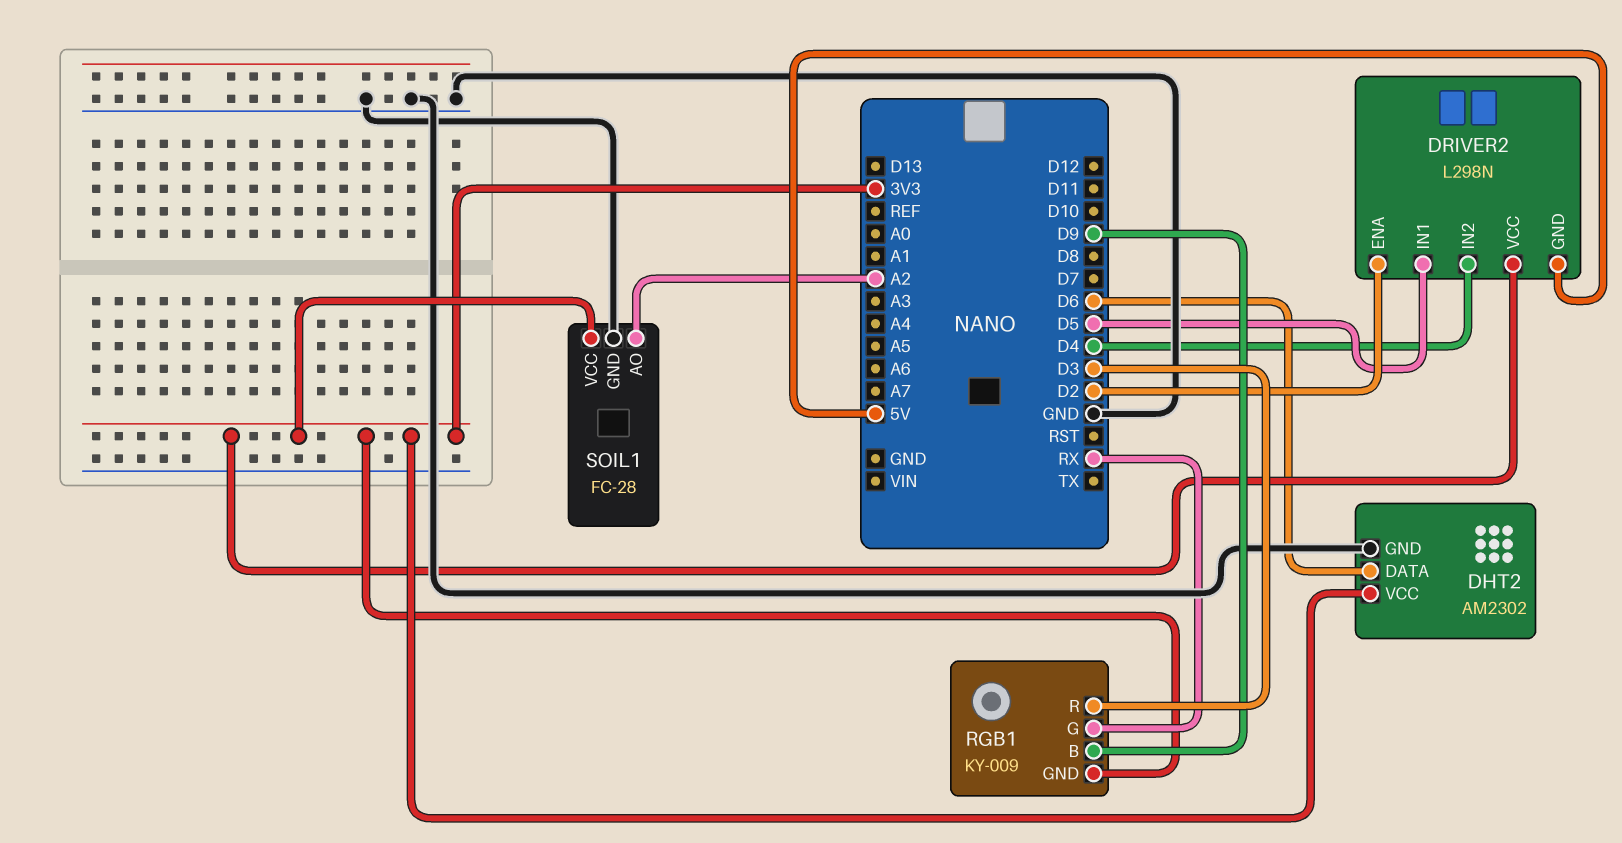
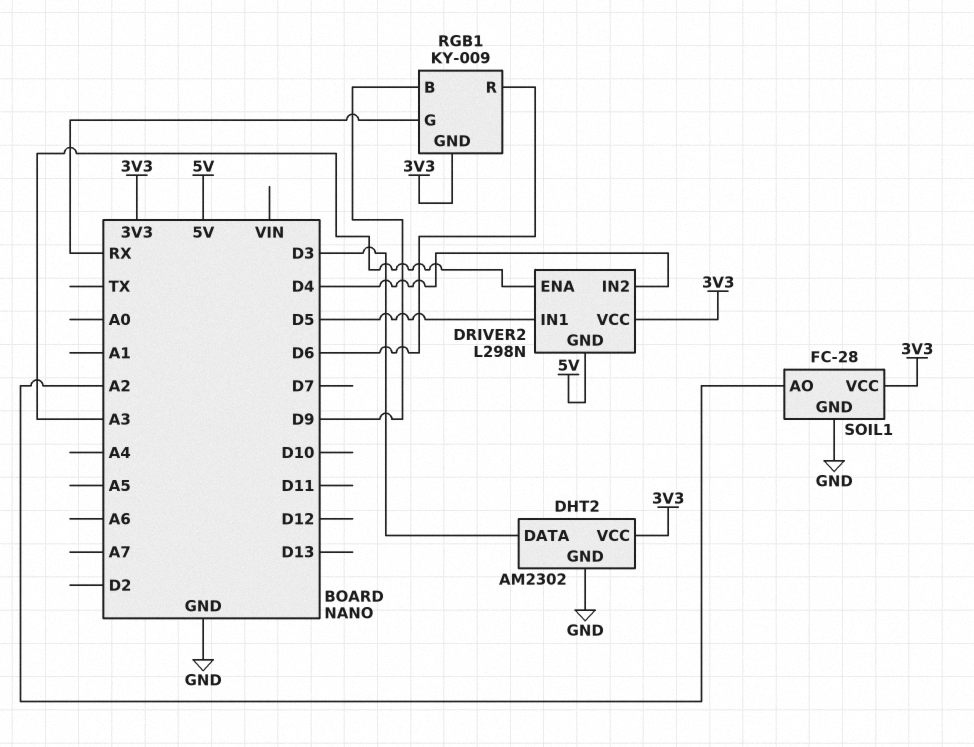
DHT2 pin DATA: D6 -> D3
DRIVER2 pin ENA: D2 -> A3
RGB1 pin R: D3 -> D6

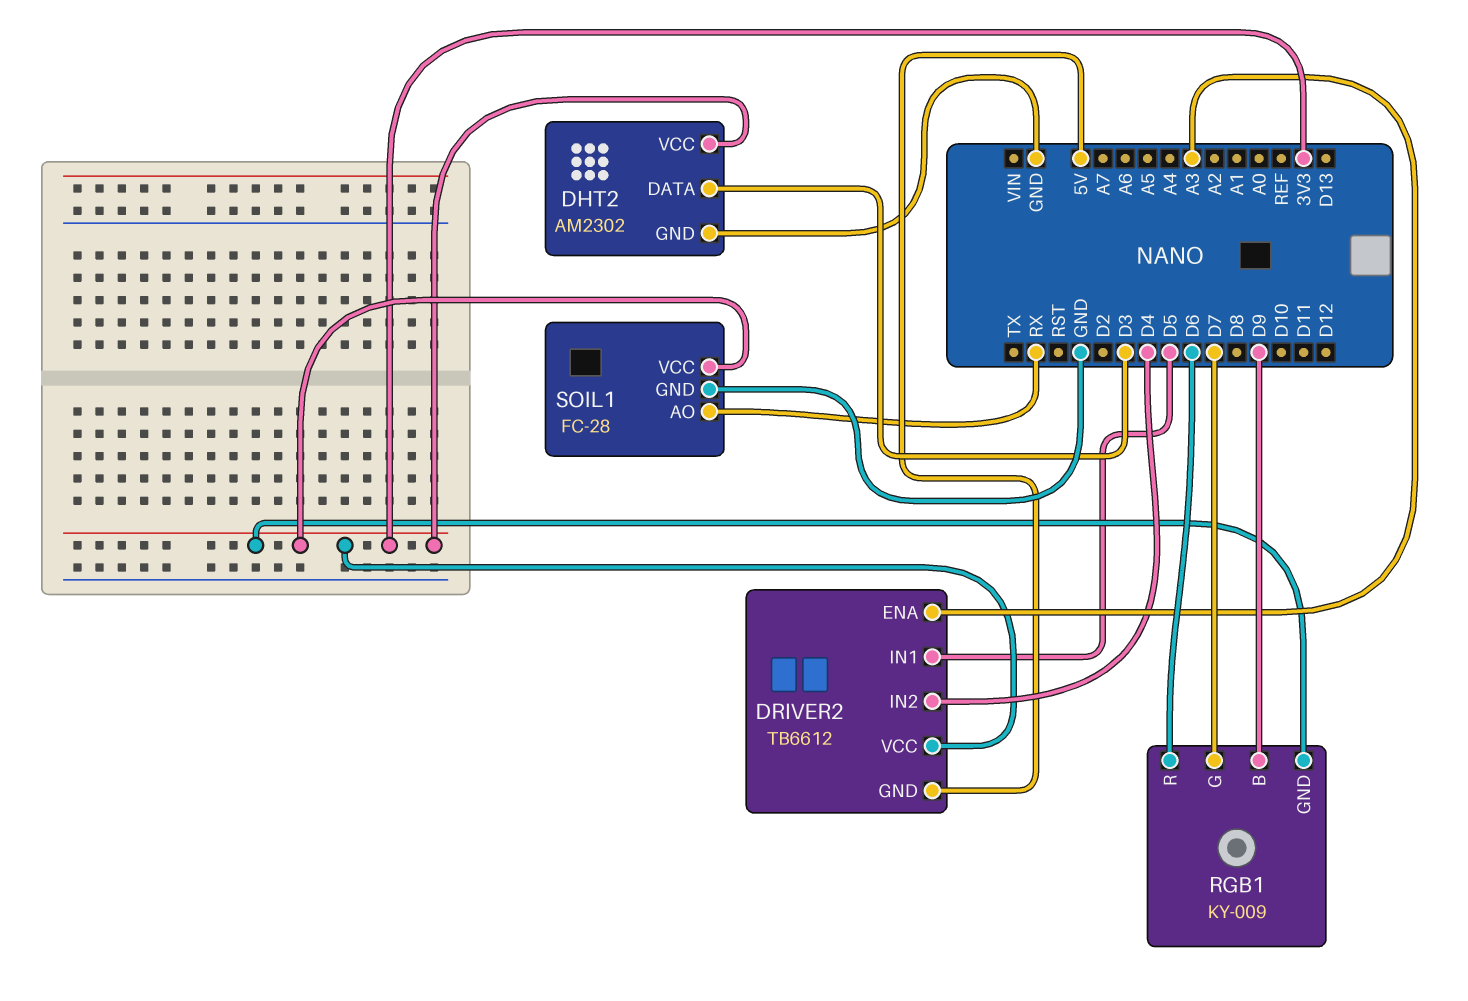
DRIVER2: L298N -> TB6612
RGB1 pin G: RX -> D7
SOIL1 pin AO: A2 -> RX

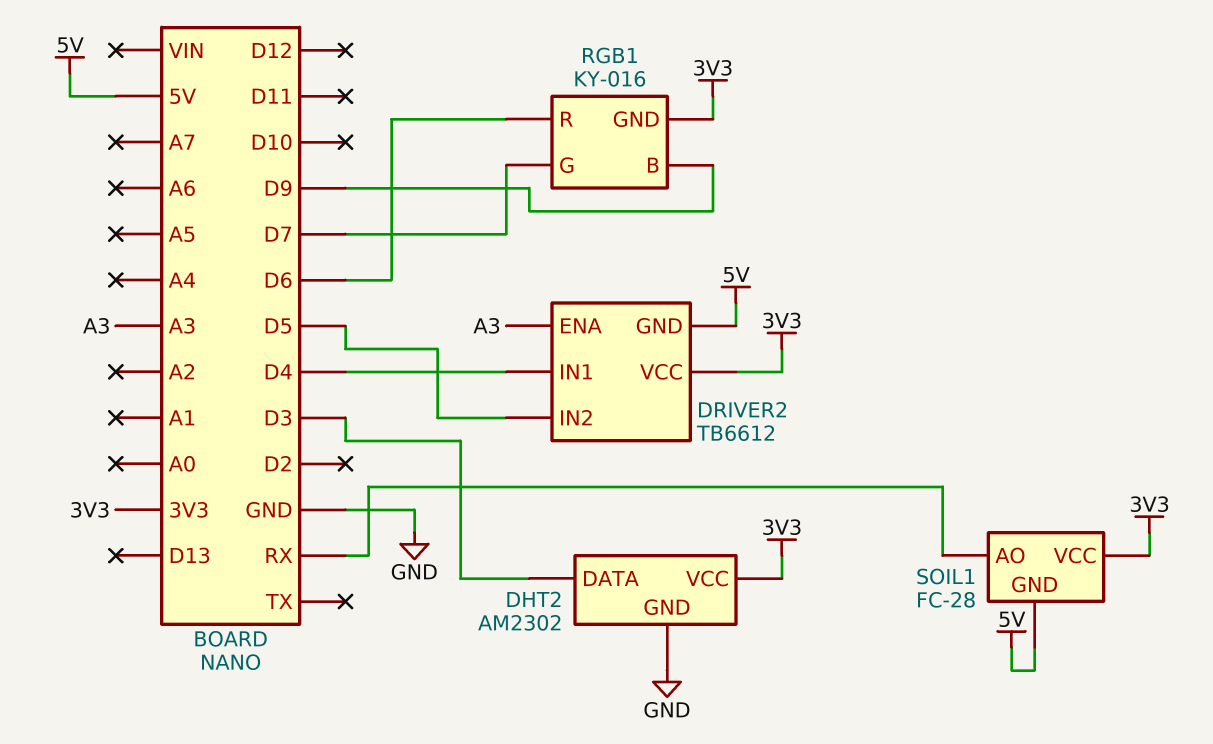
DRIVER2 pin IN1: D5 -> D4
DRIVER2 pin IN2: D4 -> D5
RGB1: KY-009 -> KY-016
SOIL1 pin GND: GND -> 5V

